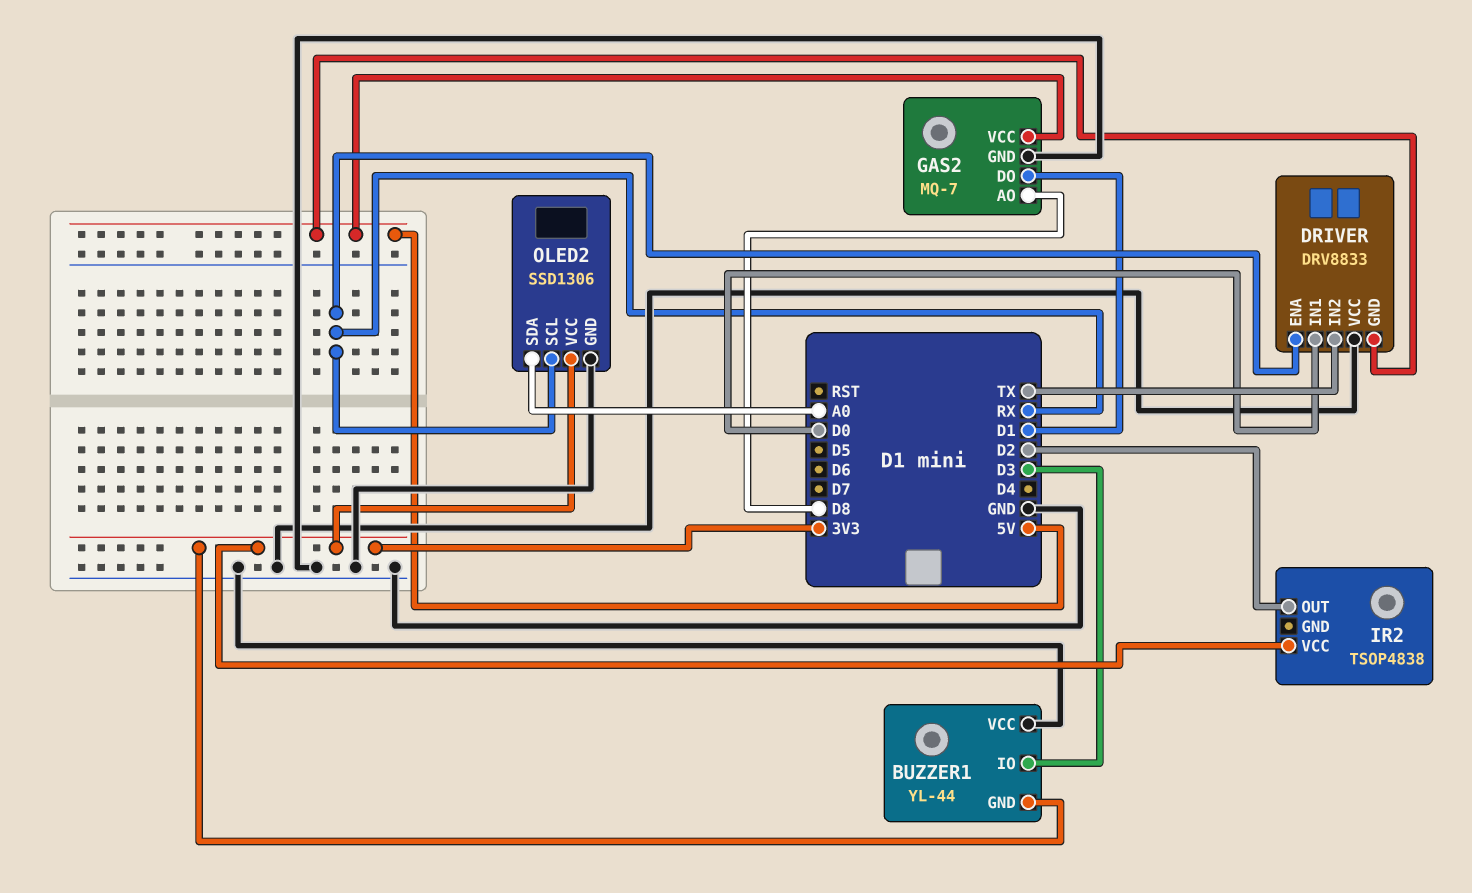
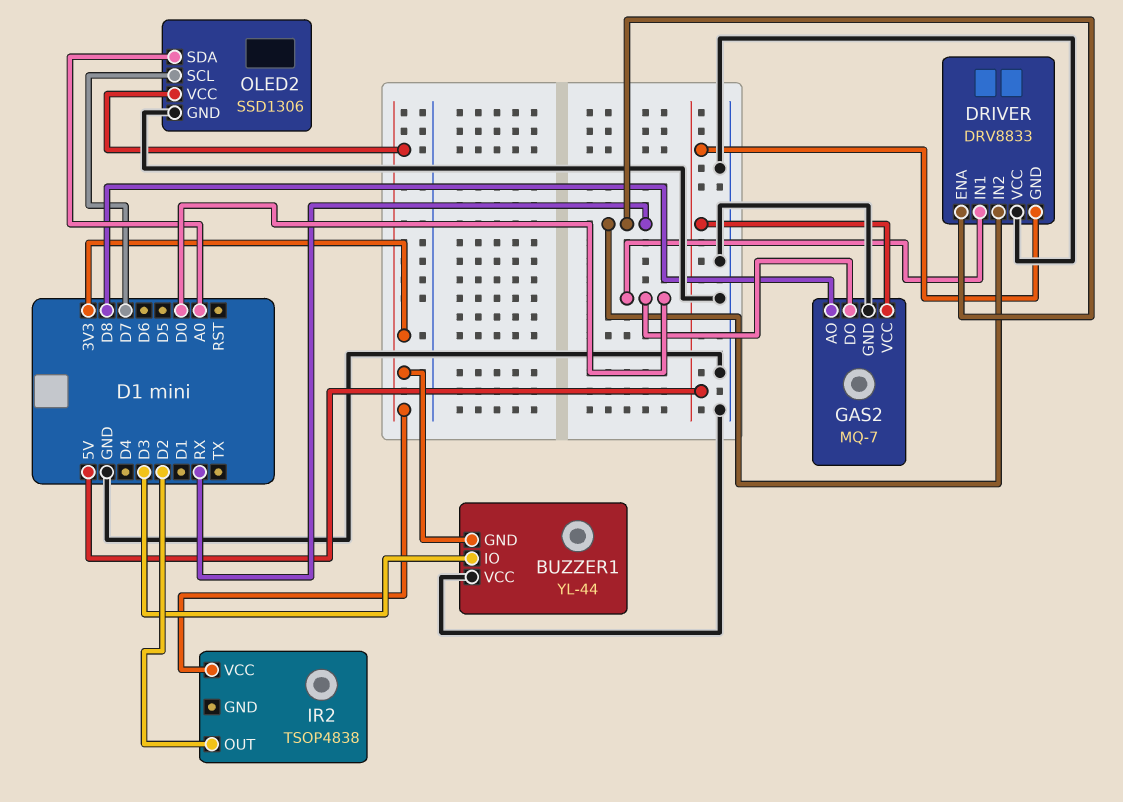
DRIVER pin IN2: TX -> RX
GAS2 pin DO: D1 -> D0
OLED2 pin SCL: RX -> D7

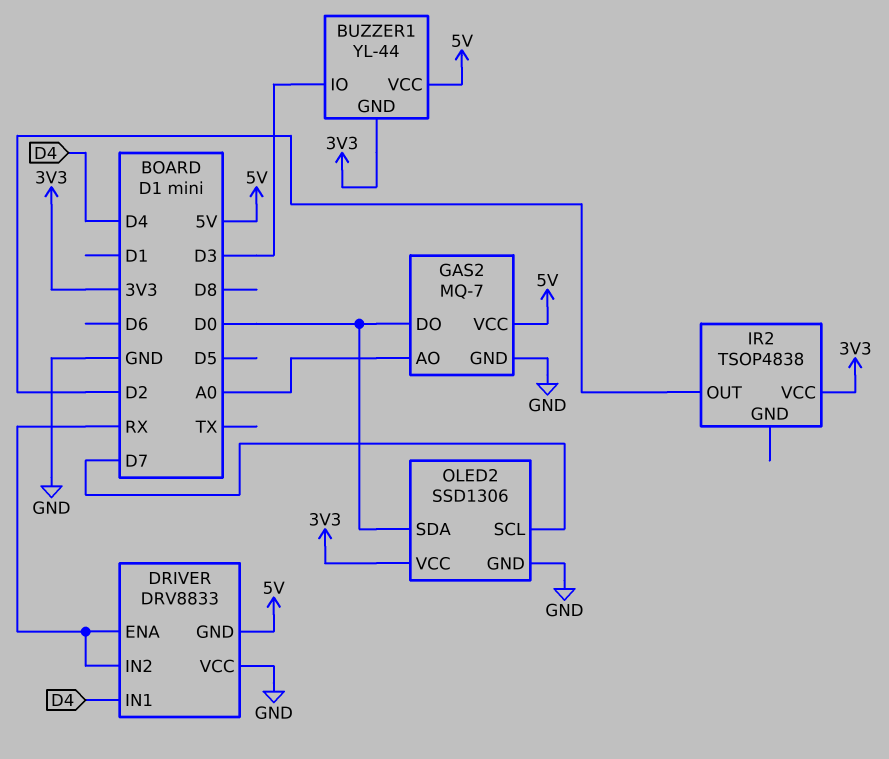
BUZZER1 pin VCC: GND -> 5V
DRIVER pin IN1: D0 -> D4
GAS2 pin AO: D8 -> A0
OLED2 pin SDA: A0 -> D0

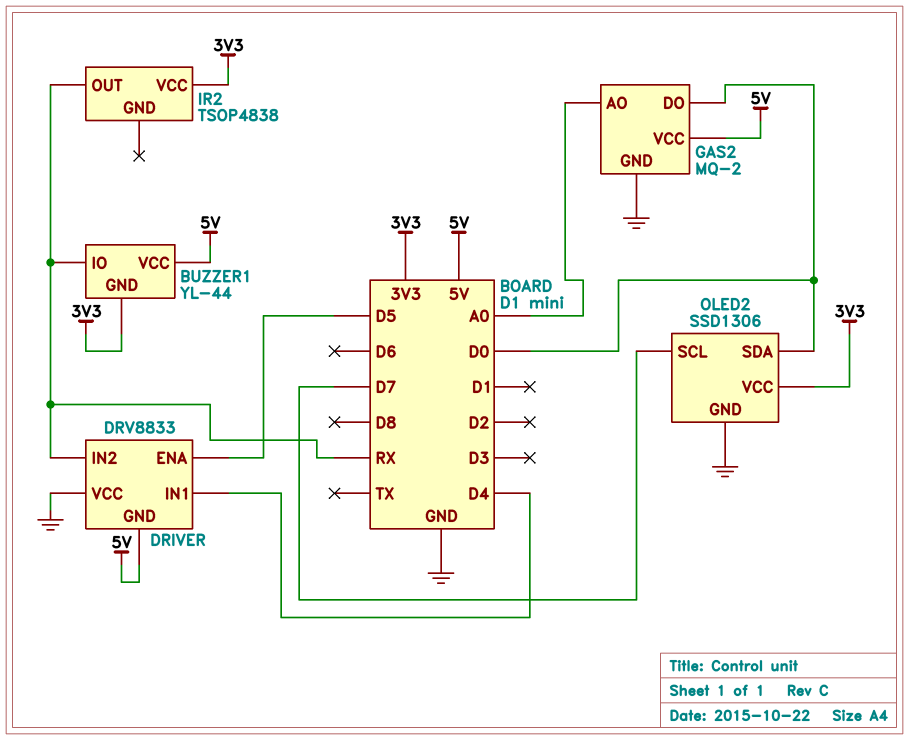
BUZZER1 pin IO: D3 -> RX
DRIVER pin ENA: RX -> D5
GAS2: MQ-7 -> MQ-2
IR2 pin OUT: D2 -> RX

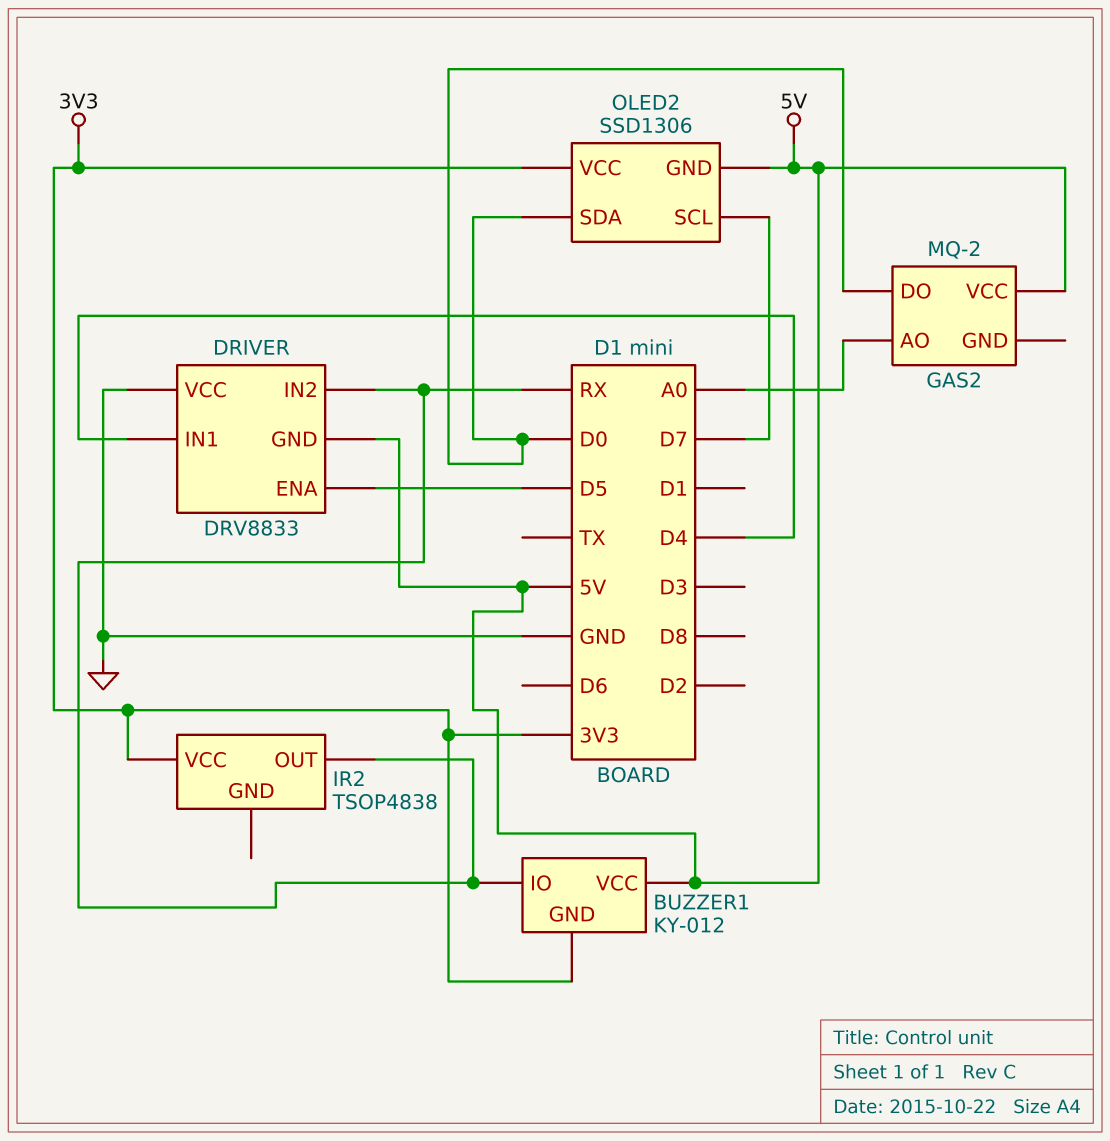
BUZZER1: YL-44 -> KY-012
GAS2 pin GND: GND -> none
OLED2 pin GND: GND -> 5V

